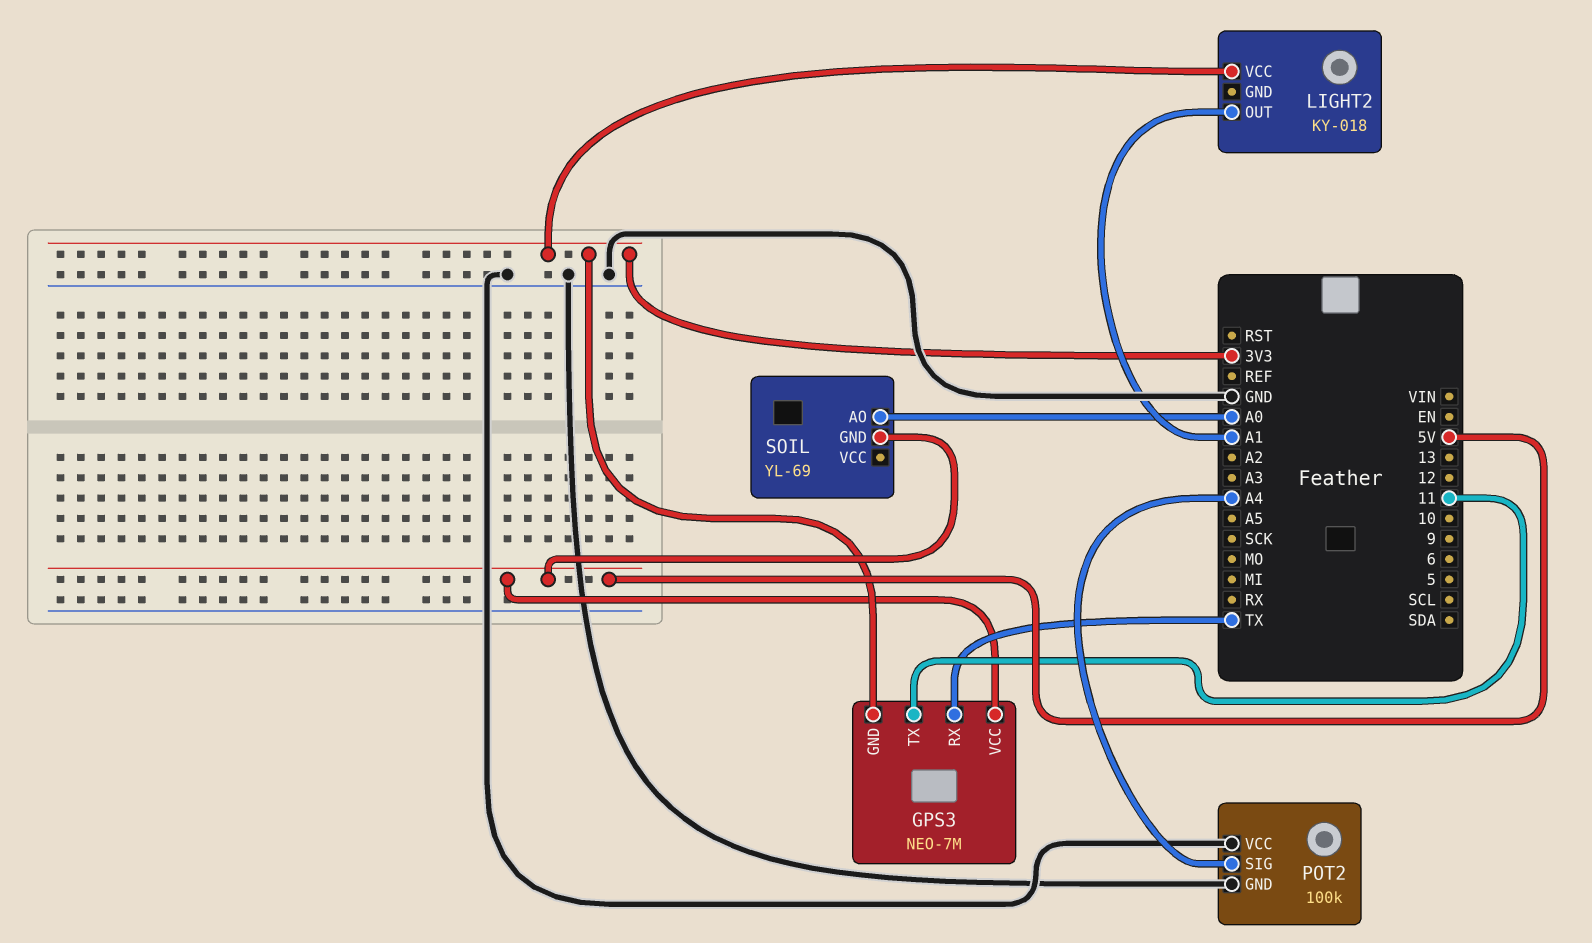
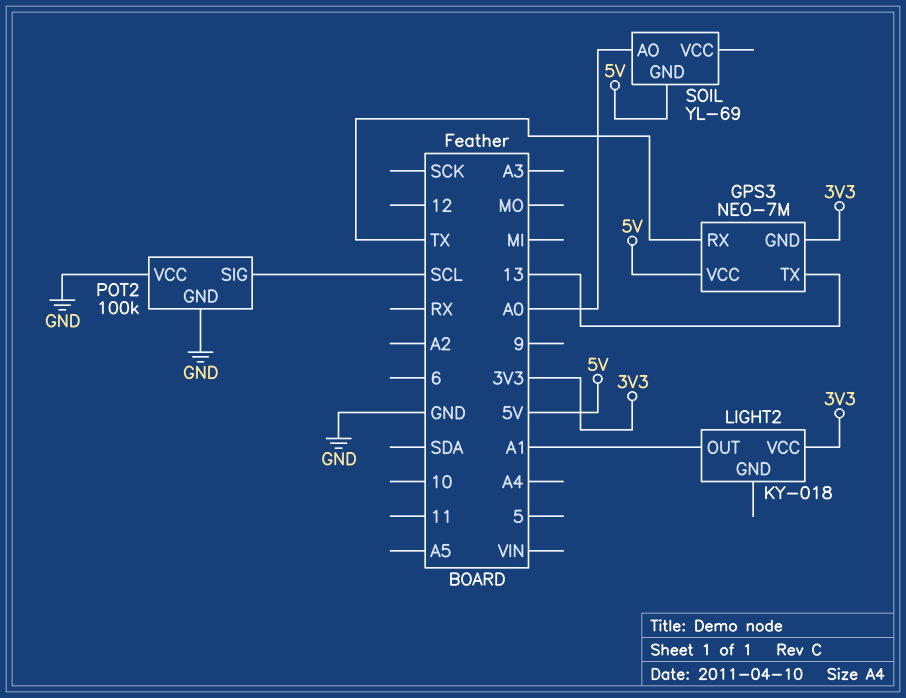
GPS3 pin TX: 11 -> 13
POT2 pin SIG: A4 -> SCL

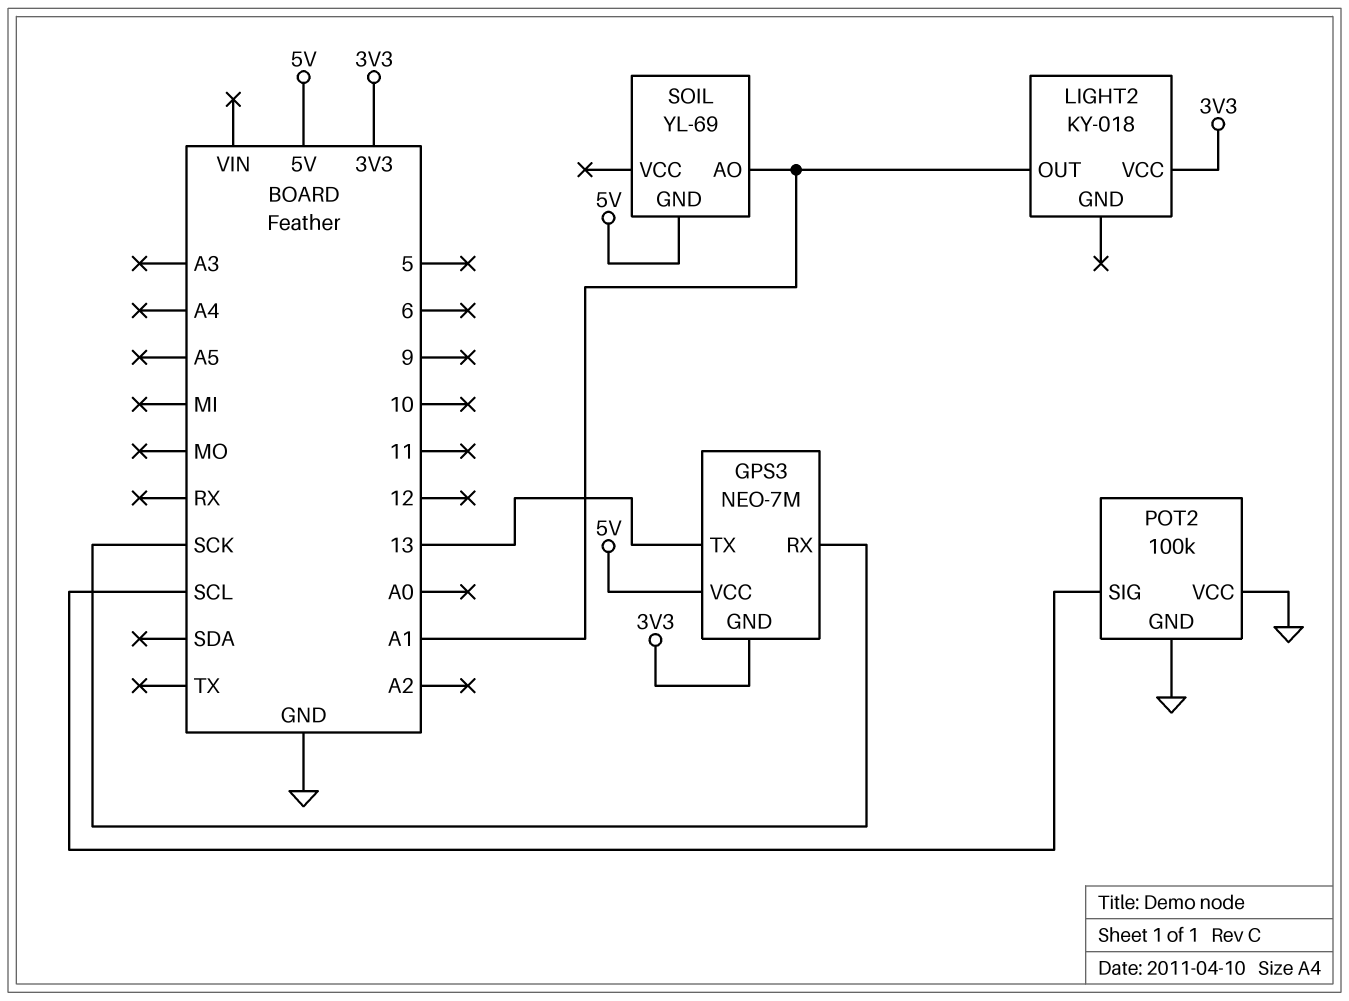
GPS3 pin RX: TX -> SCK
SOIL pin AO: A0 -> A1

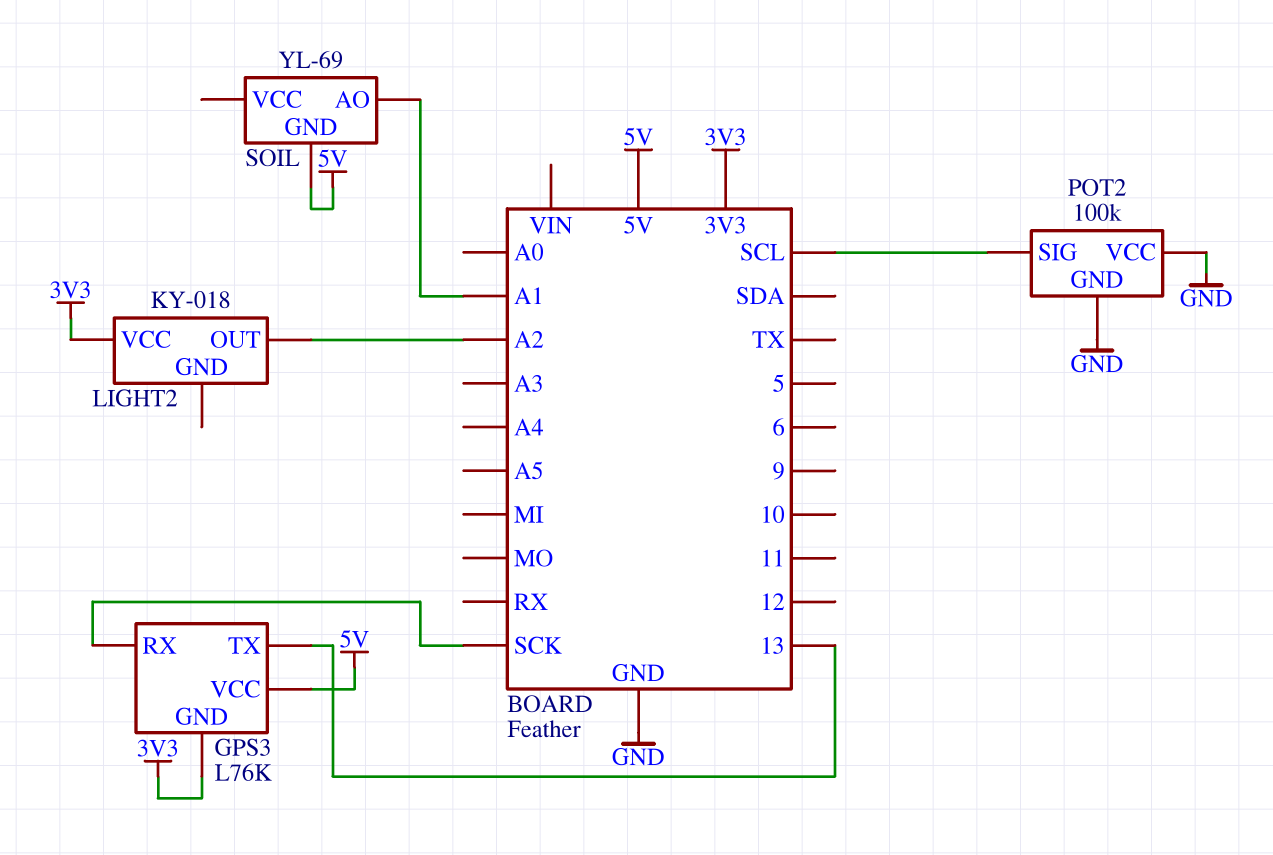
GPS3: NEO-7M -> L76K
LIGHT2 pin OUT: A1 -> A2

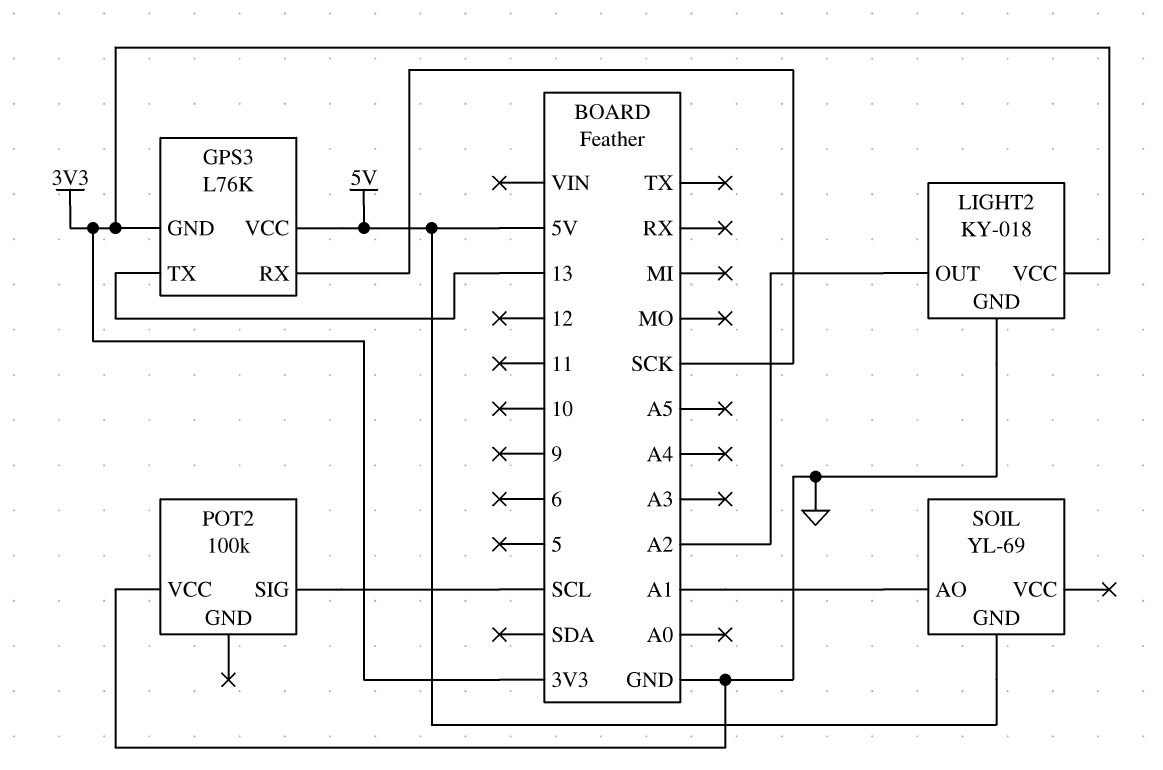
LIGHT2 pin GND: none -> GND
POT2 pin GND: GND -> none

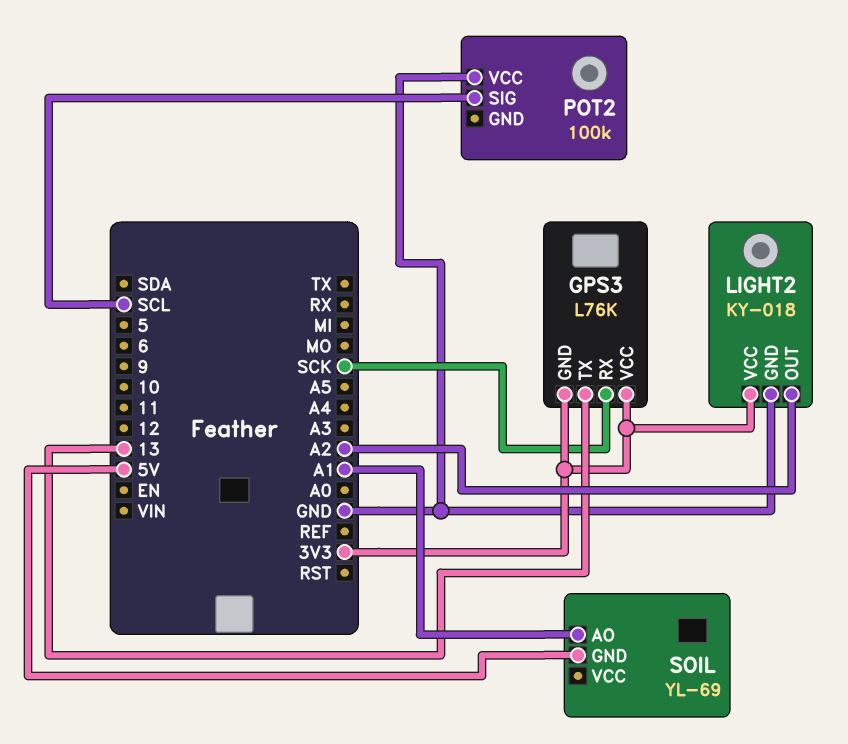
GPS3 pin VCC: 5V -> 3V3

